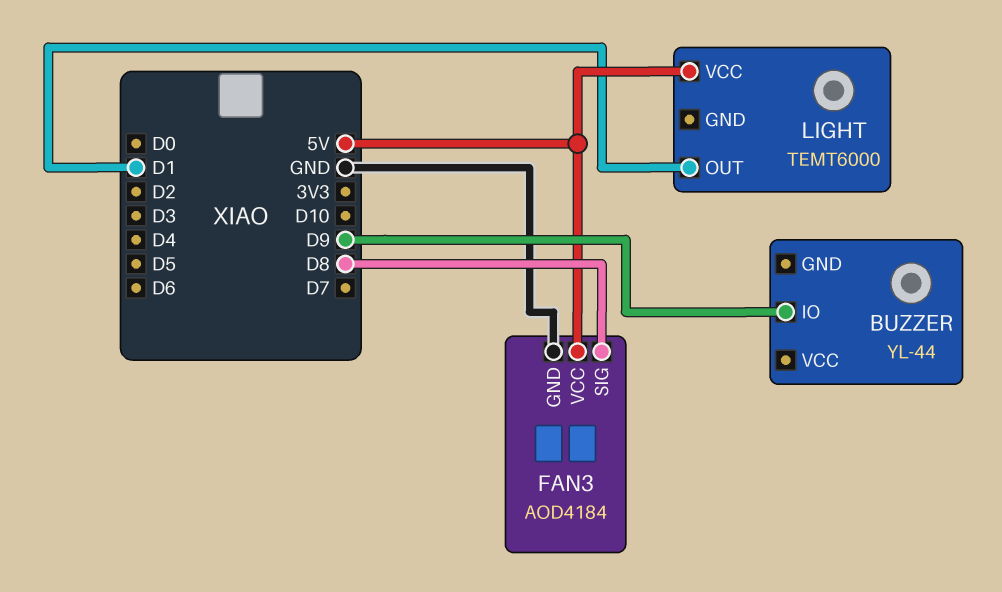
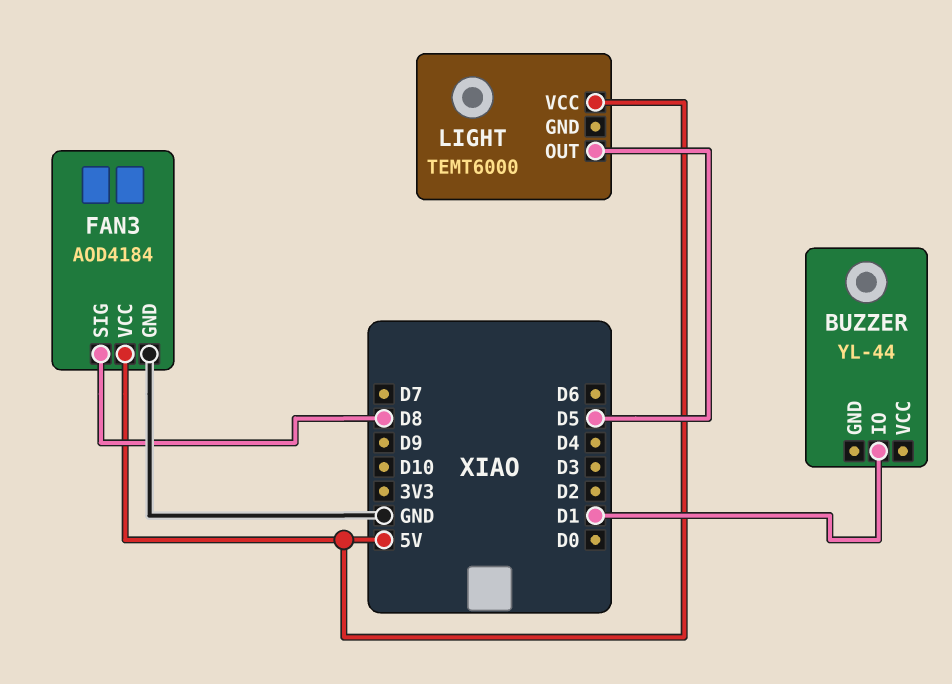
BUZZER pin IO: D9 -> D1
LIGHT pin OUT: D1 -> D5

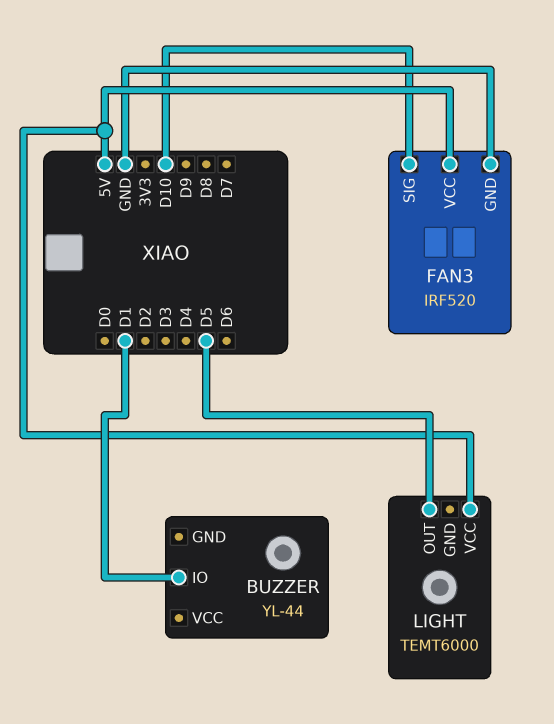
FAN3: AOD4184 -> IRF520
FAN3 pin SIG: D8 -> D10

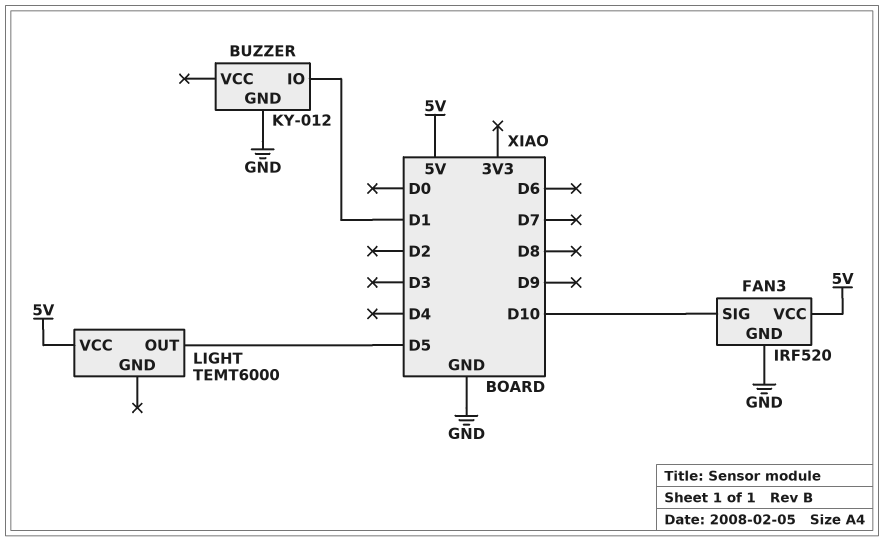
BUZZER: YL-44 -> KY-012
BUZZER pin GND: none -> GND

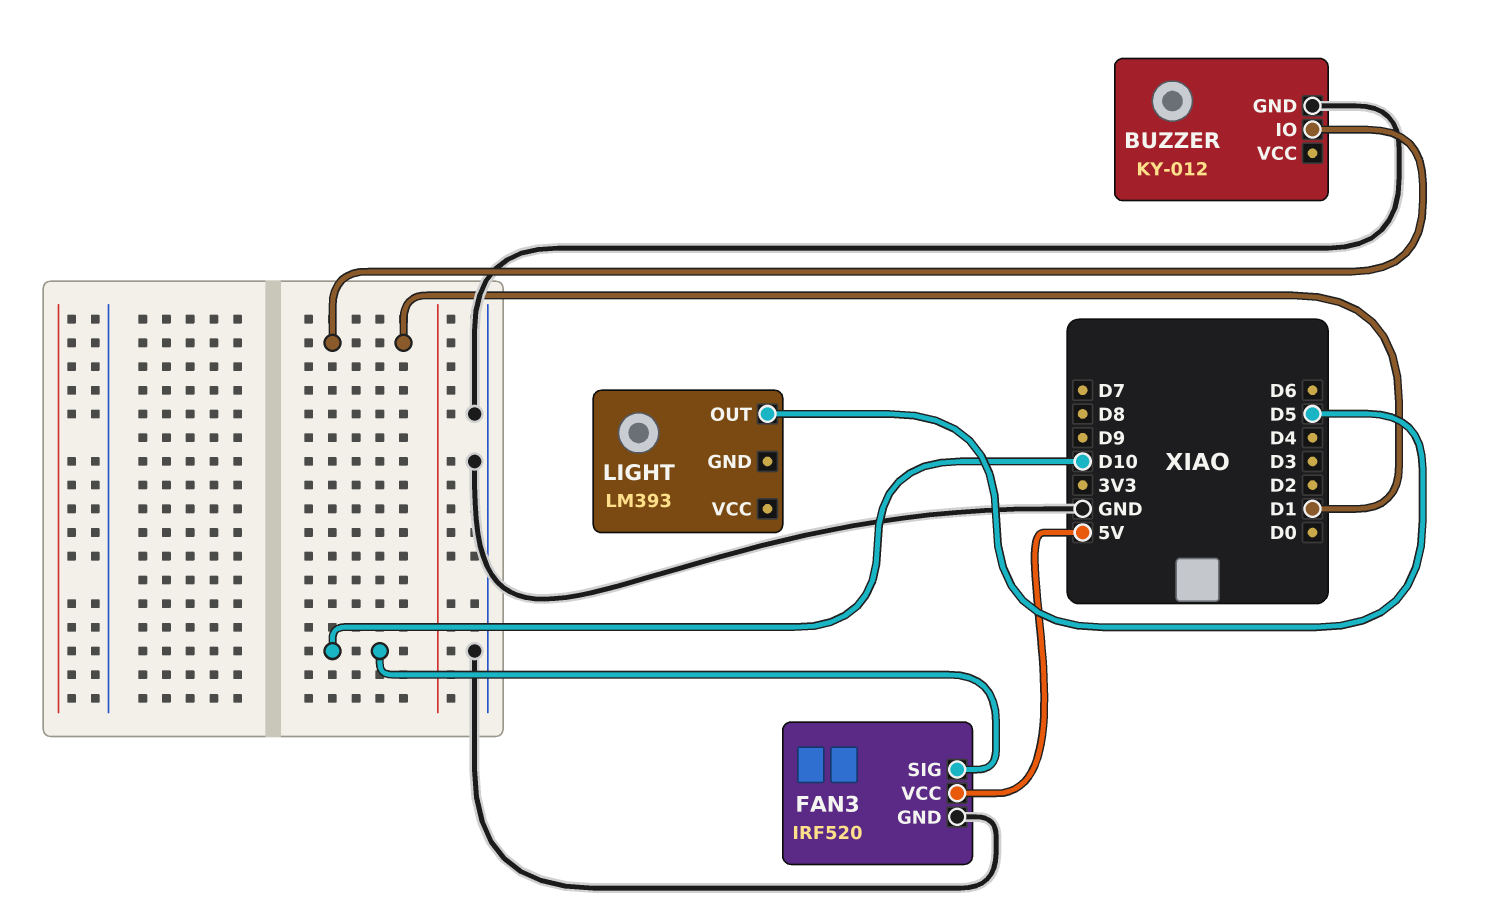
LIGHT: TEMT6000 -> LM393
LIGHT pin VCC: 5V -> none

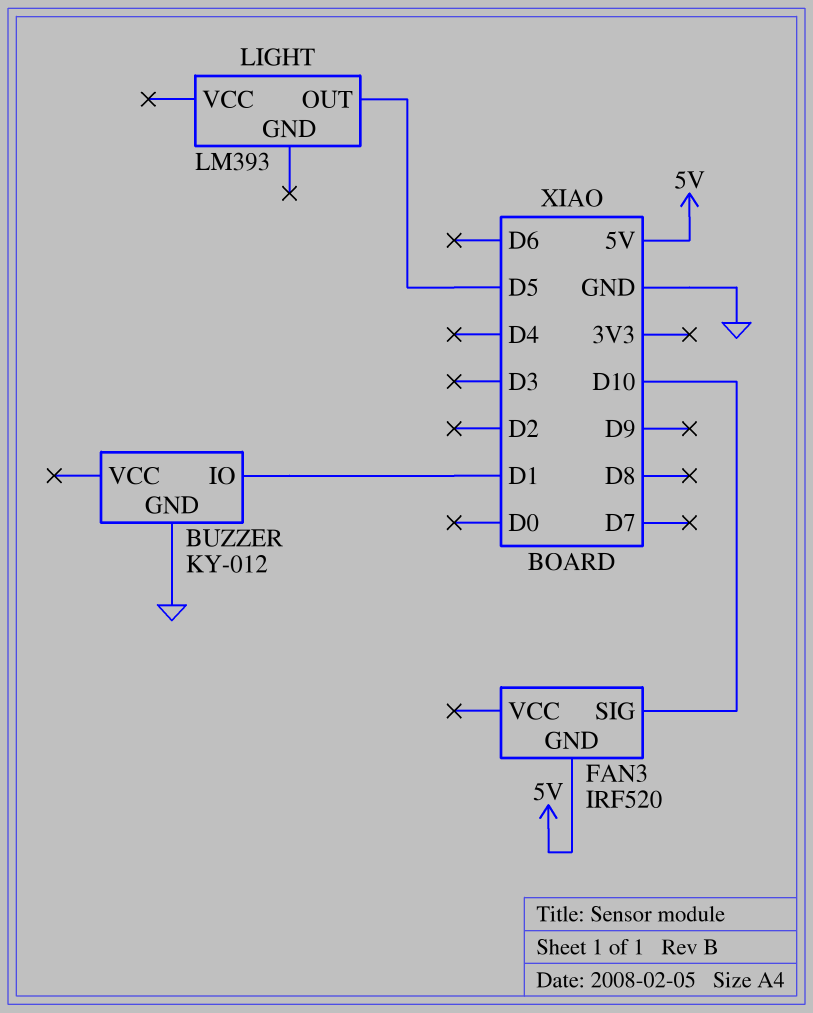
FAN3 pin GND: GND -> 5V
FAN3 pin VCC: 5V -> none

